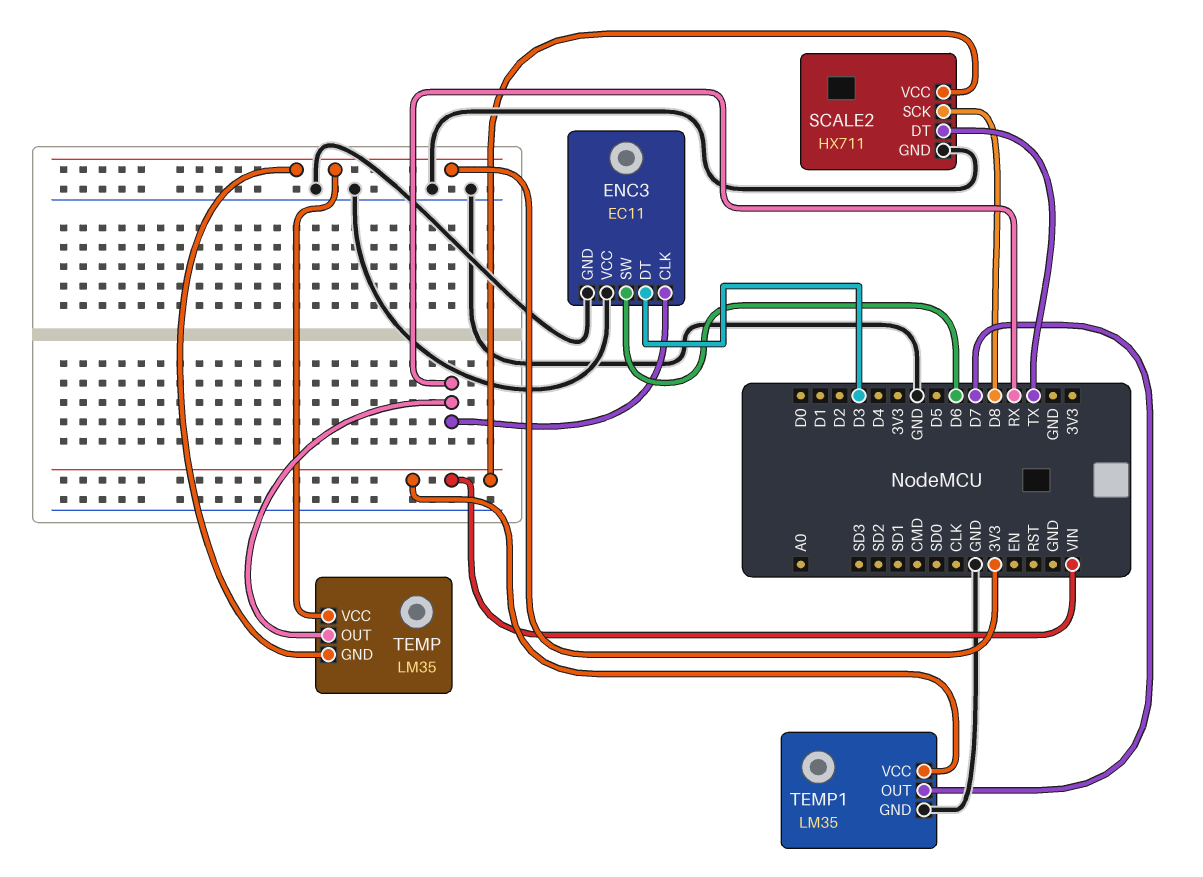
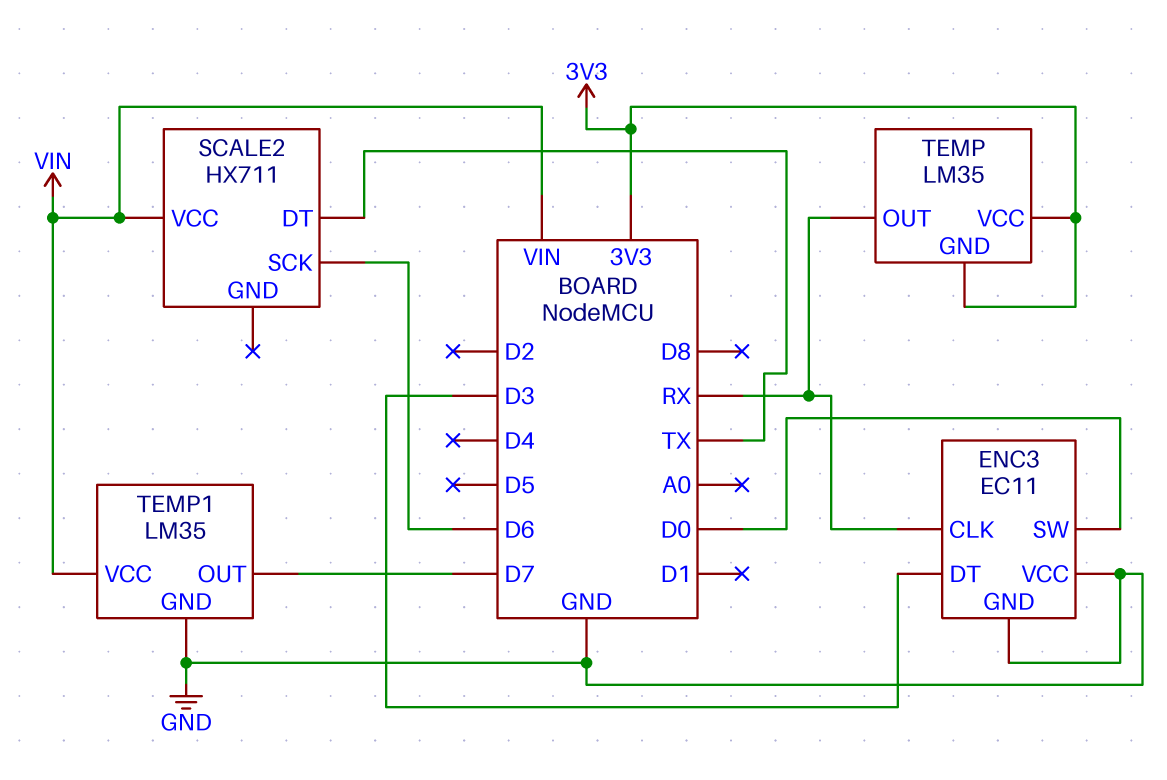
ENC3 pin SW: D6 -> D0
SCALE2 pin GND: GND -> none
SCALE2 pin SCK: D8 -> D6

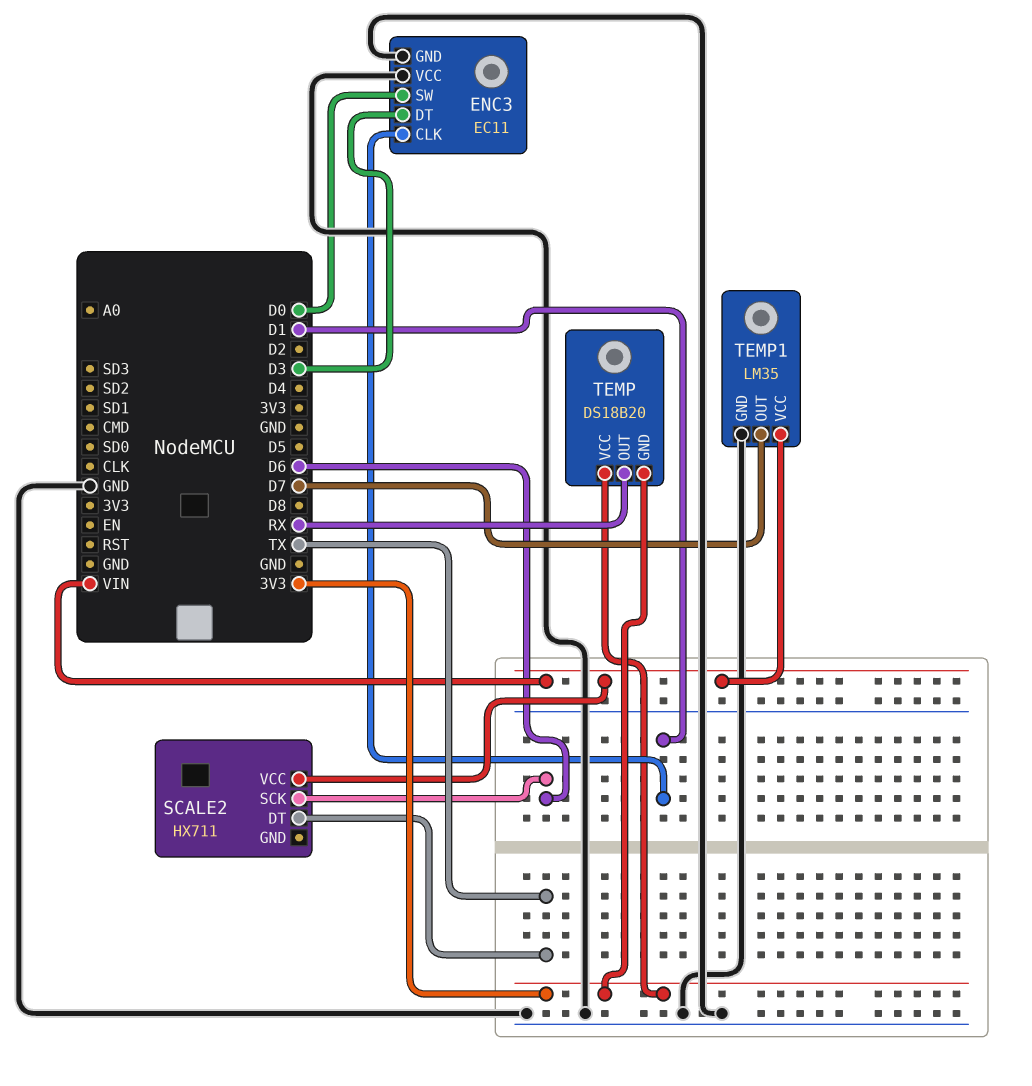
ENC3 pin CLK: RX -> D1
TEMP: LM35 -> DS18B20

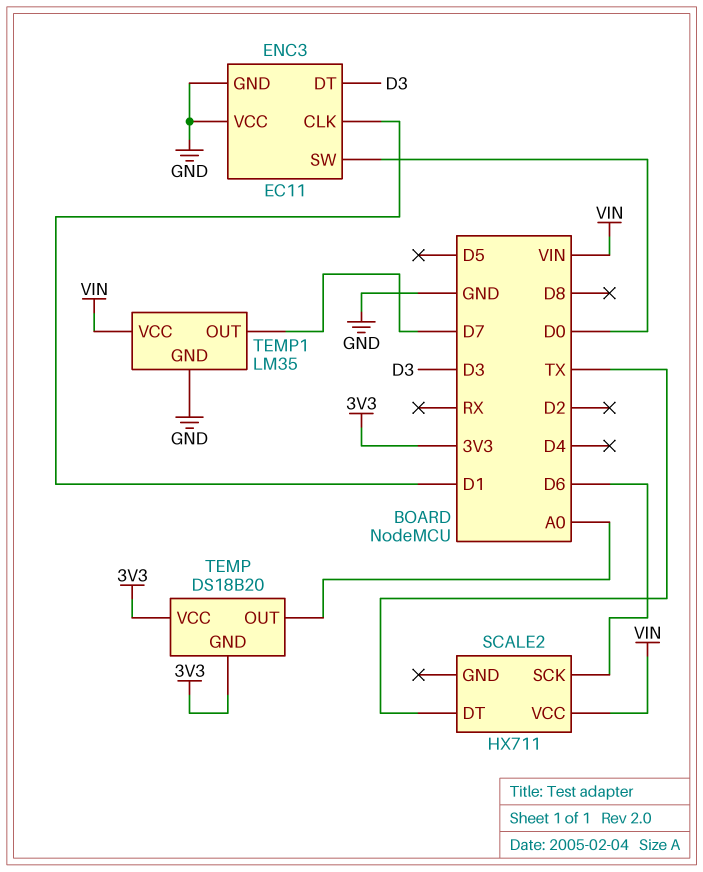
TEMP pin OUT: RX -> A0

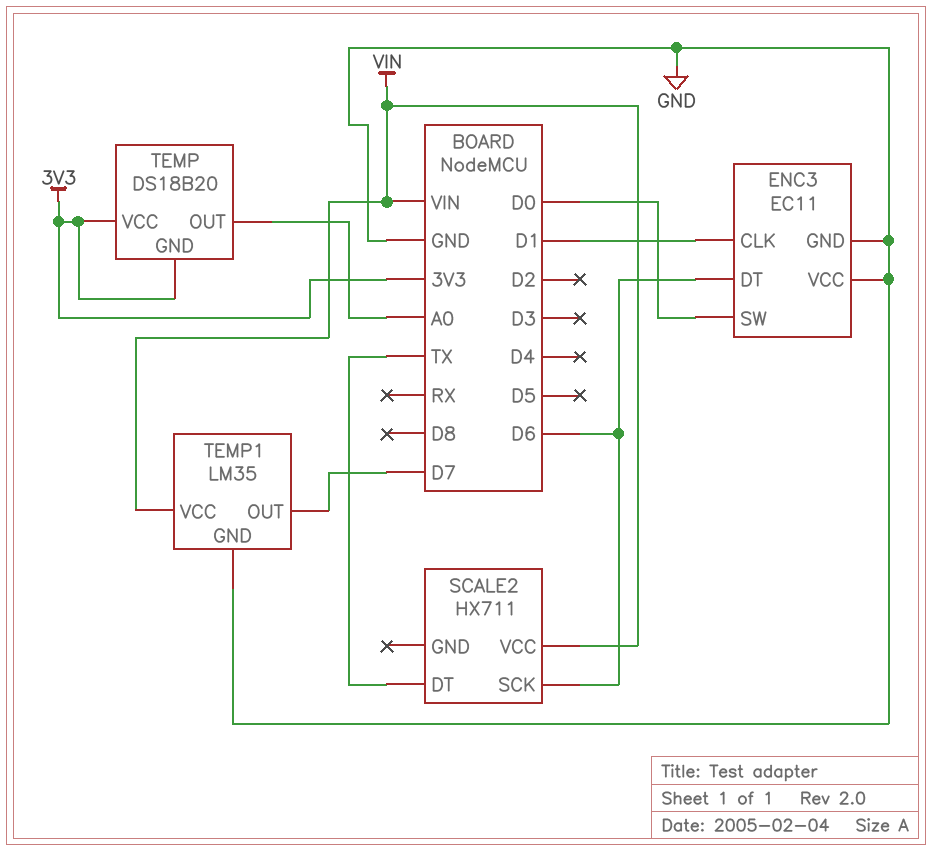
ENC3 pin DT: D3 -> D6

